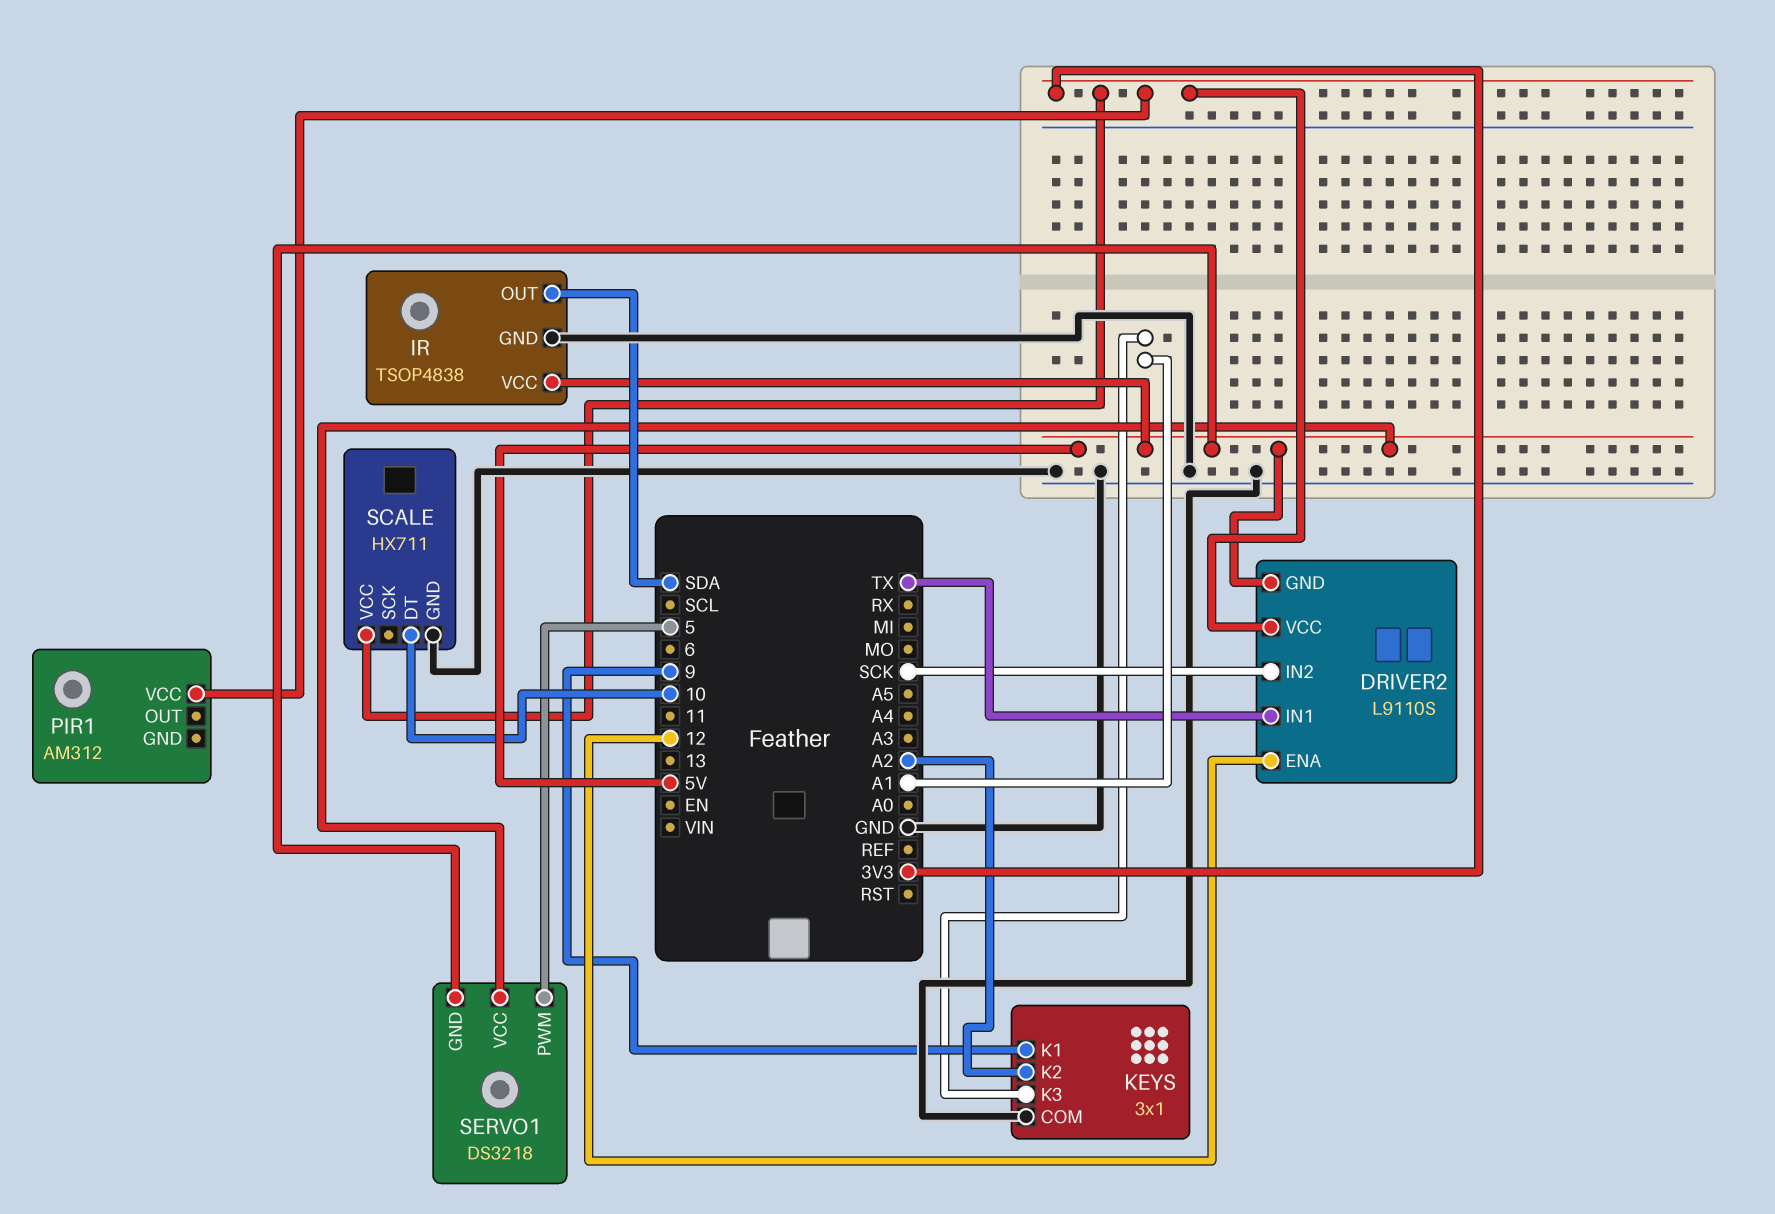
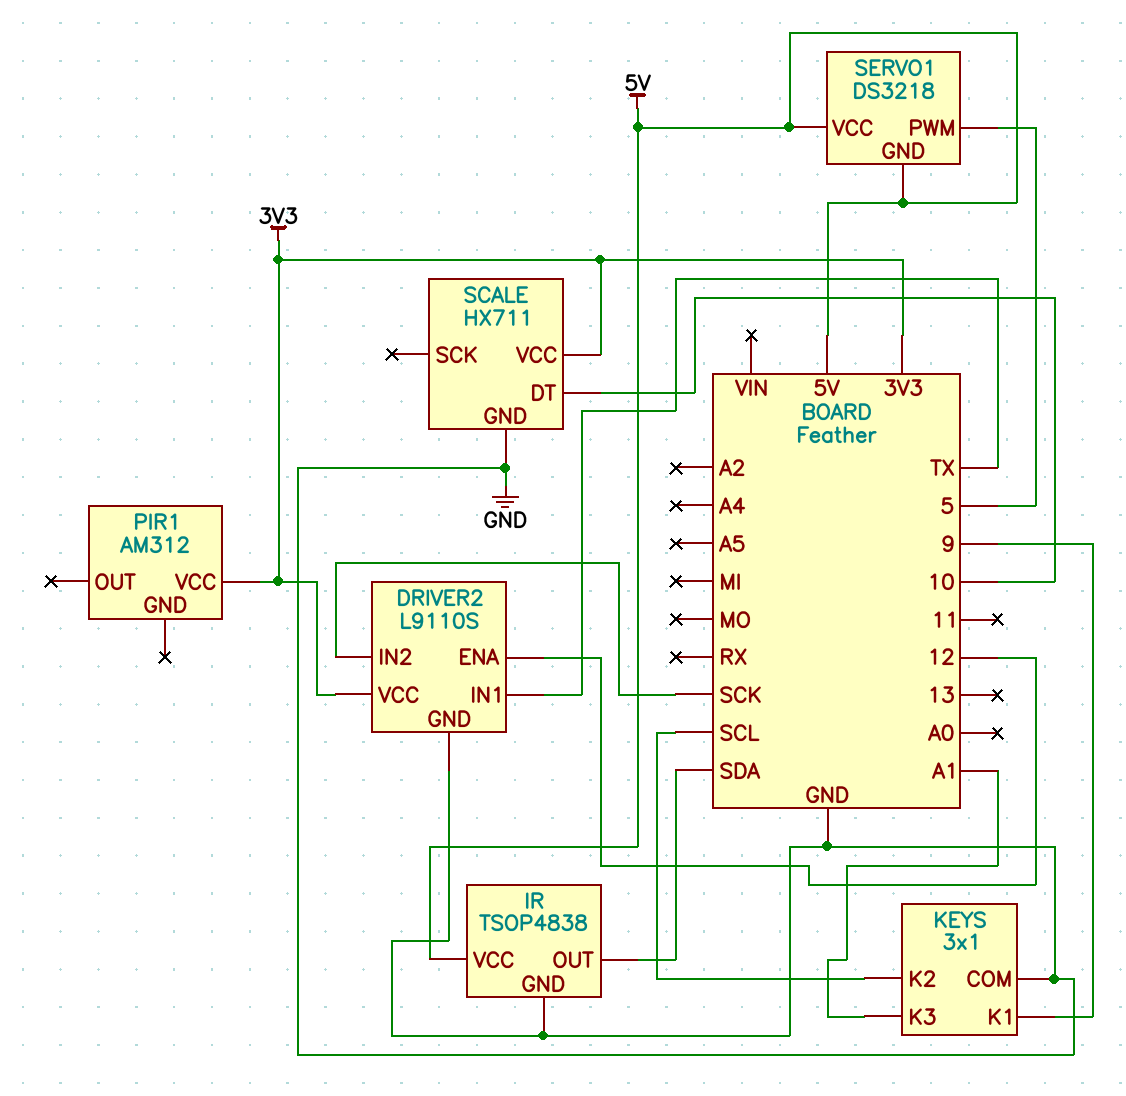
DRIVER2 pin GND: 5V -> GND
KEYS pin K2: A2 -> SCL

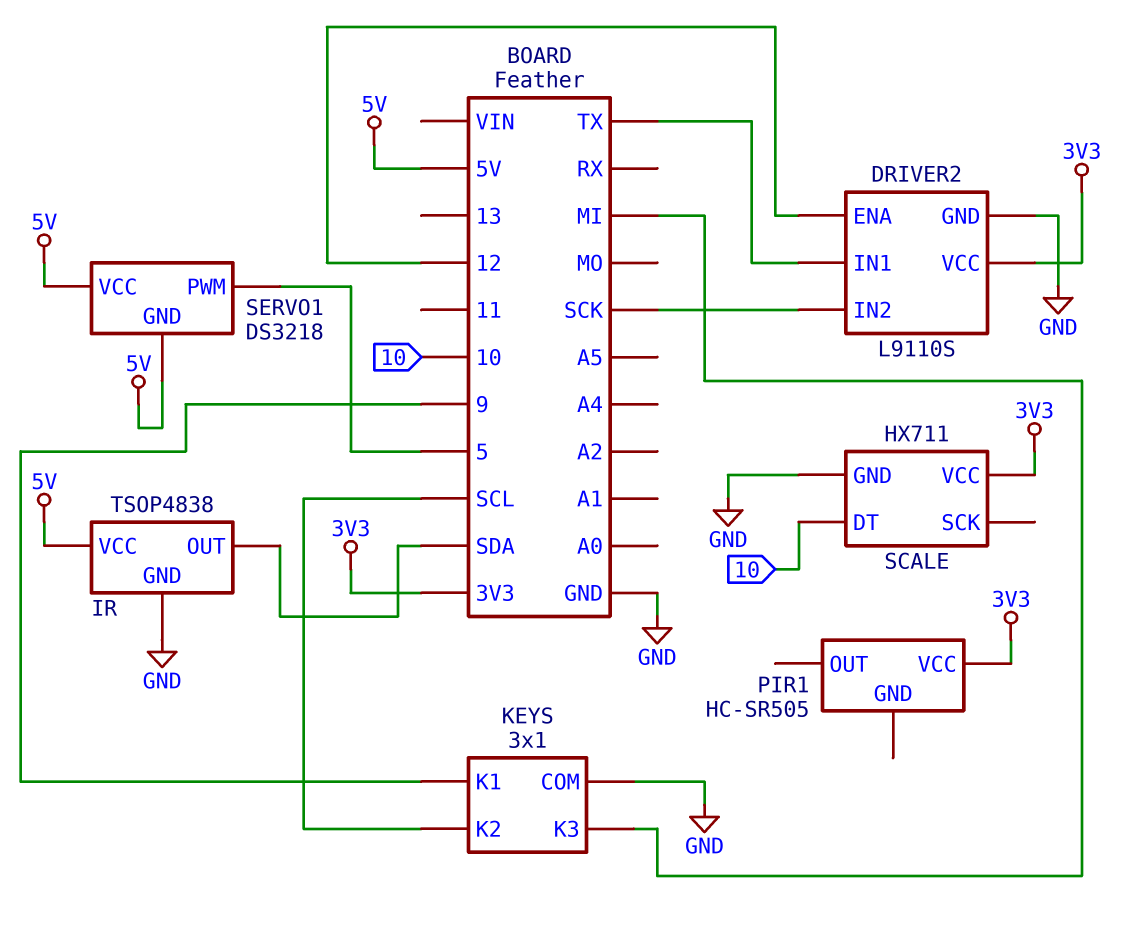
KEYS pin K3: A1 -> MI
PIR1: AM312 -> HC-SR505

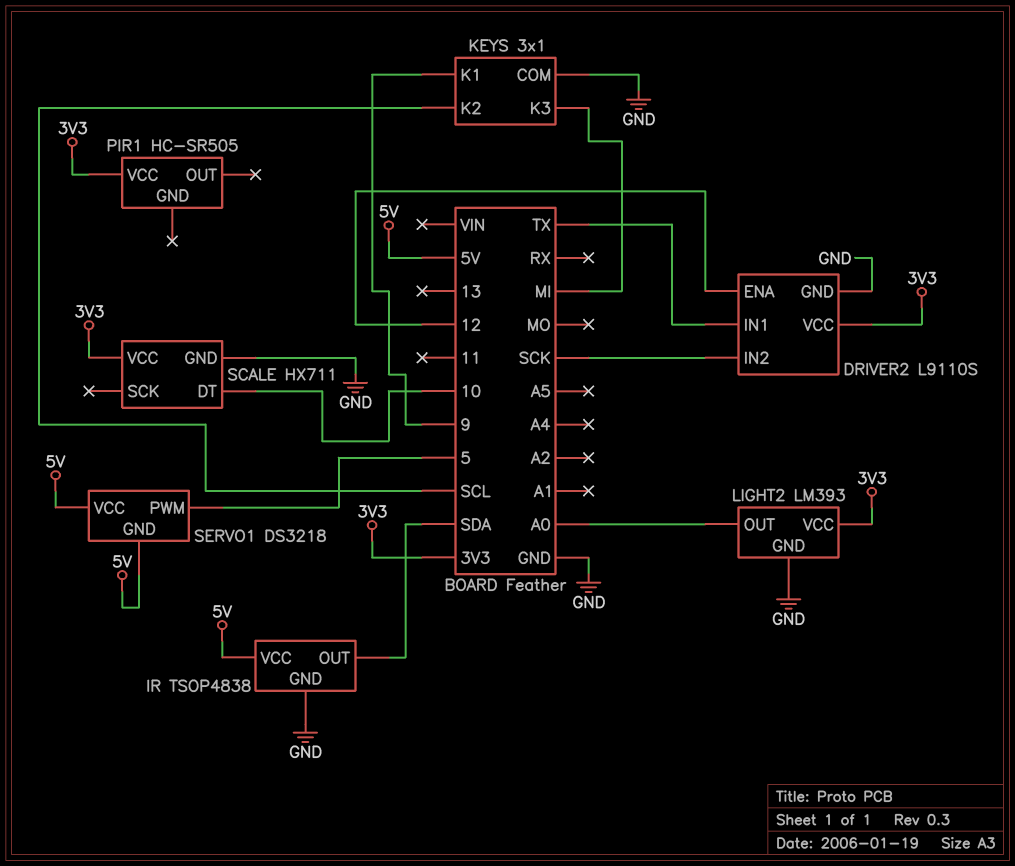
LIGHT2: none -> LM393
LIGHT2 pin GND: none -> GND
LIGHT2 pin OUT: none -> A0
LIGHT2 pin VCC: none -> 3V3

